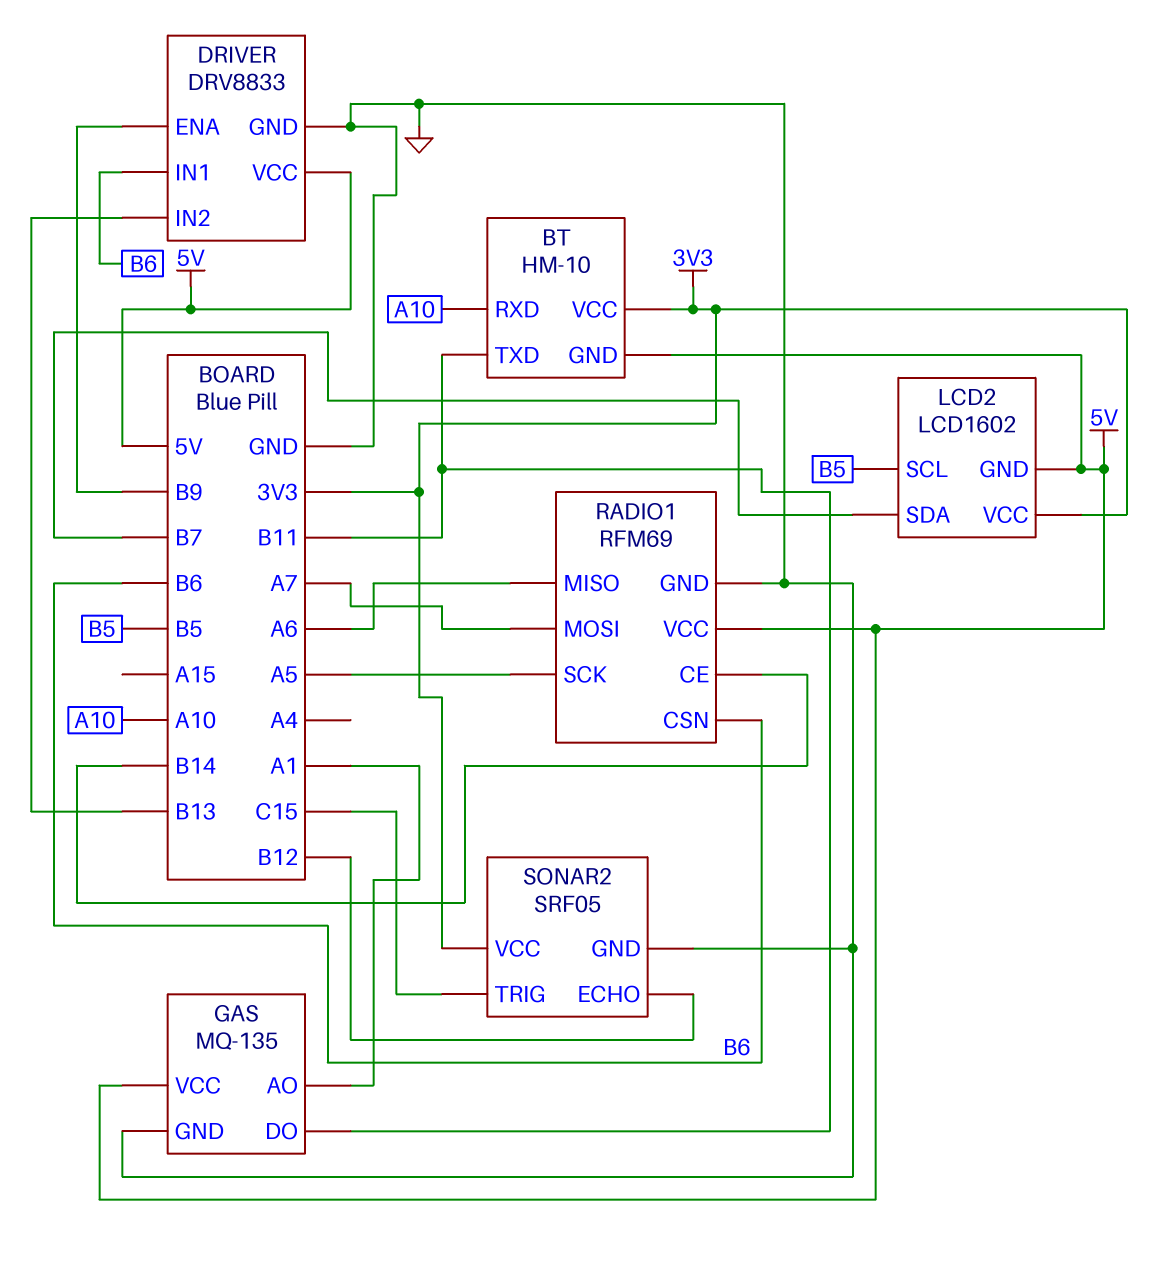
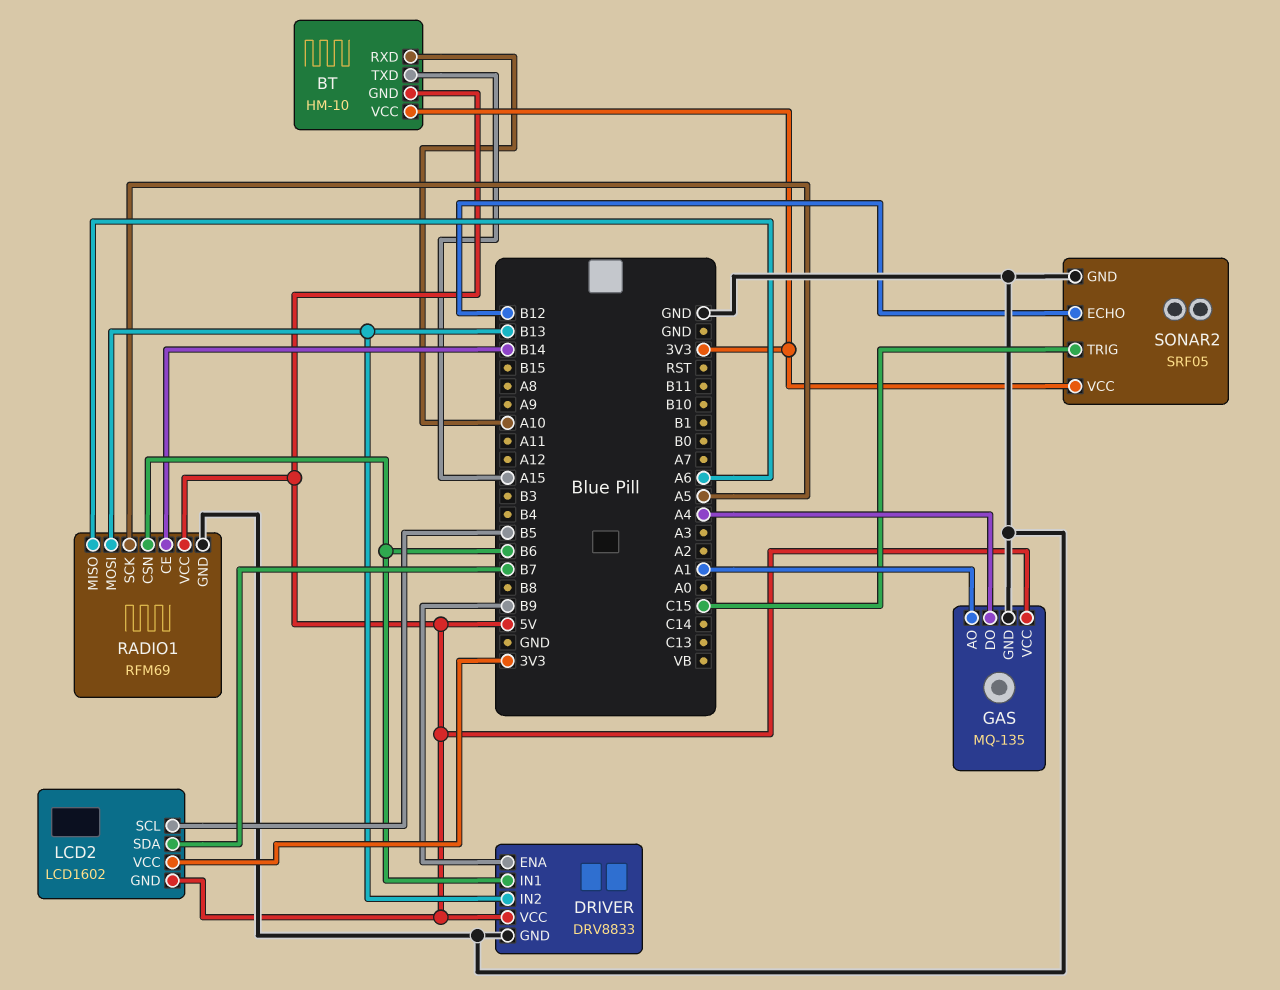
BT pin TXD: B11 -> A15
GAS pin DO: B11 -> A4
RADIO1 pin MOSI: A7 -> B13

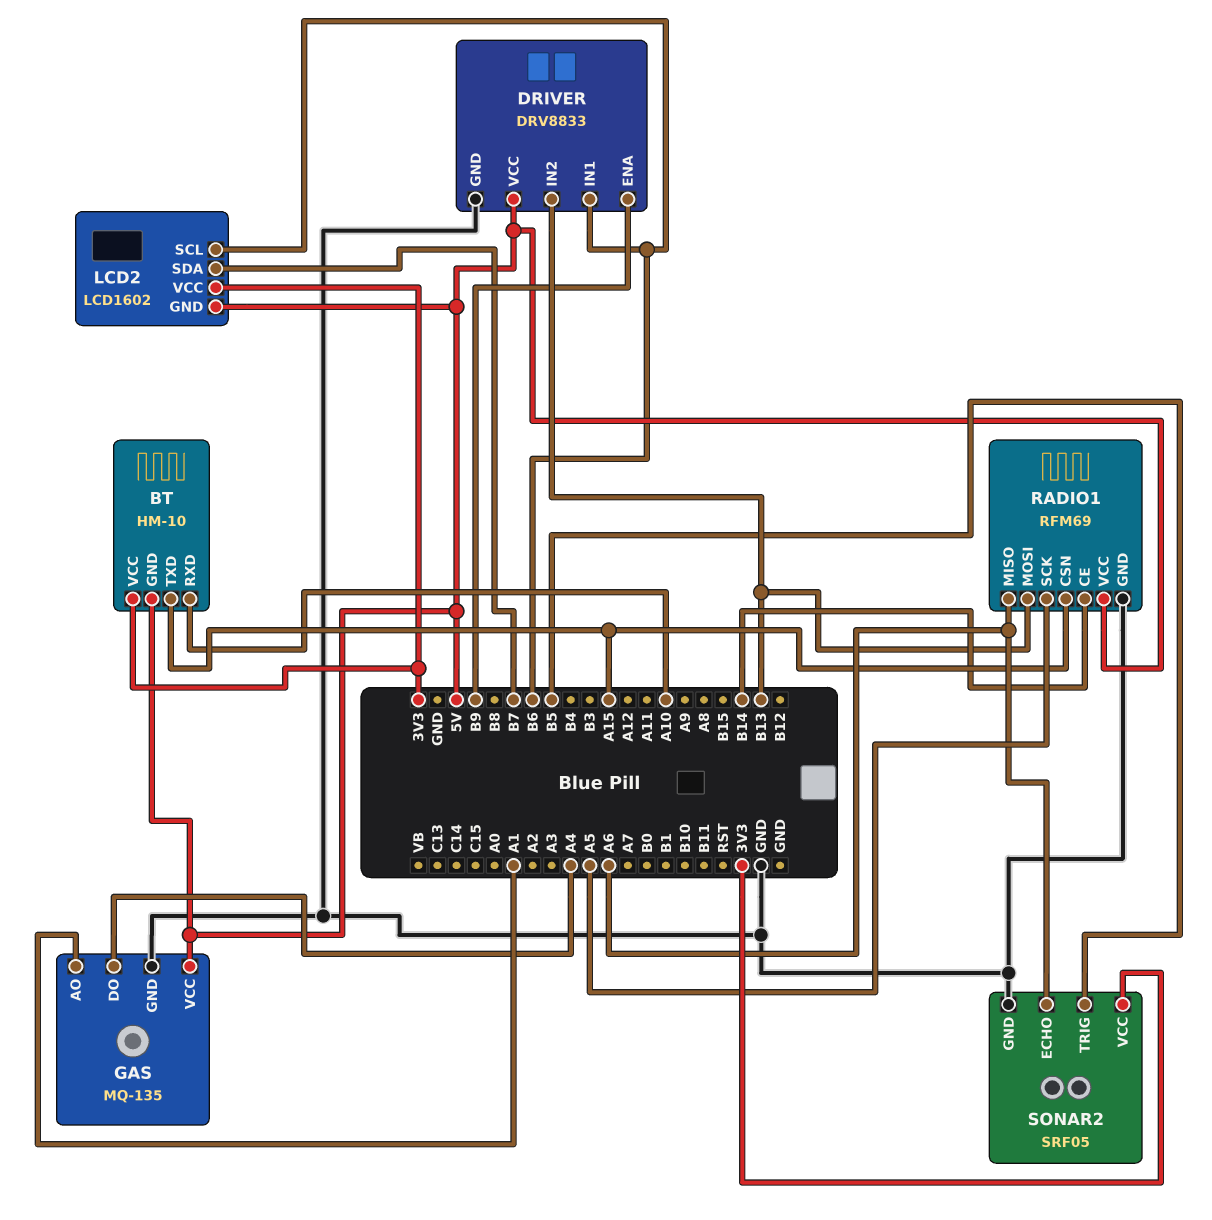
LCD2 pin SCL: B5 -> B6
RADIO1 pin CSN: B6 -> A15
SONAR2 pin ECHO: B12 -> A6
SONAR2 pin TRIG: C15 -> B5

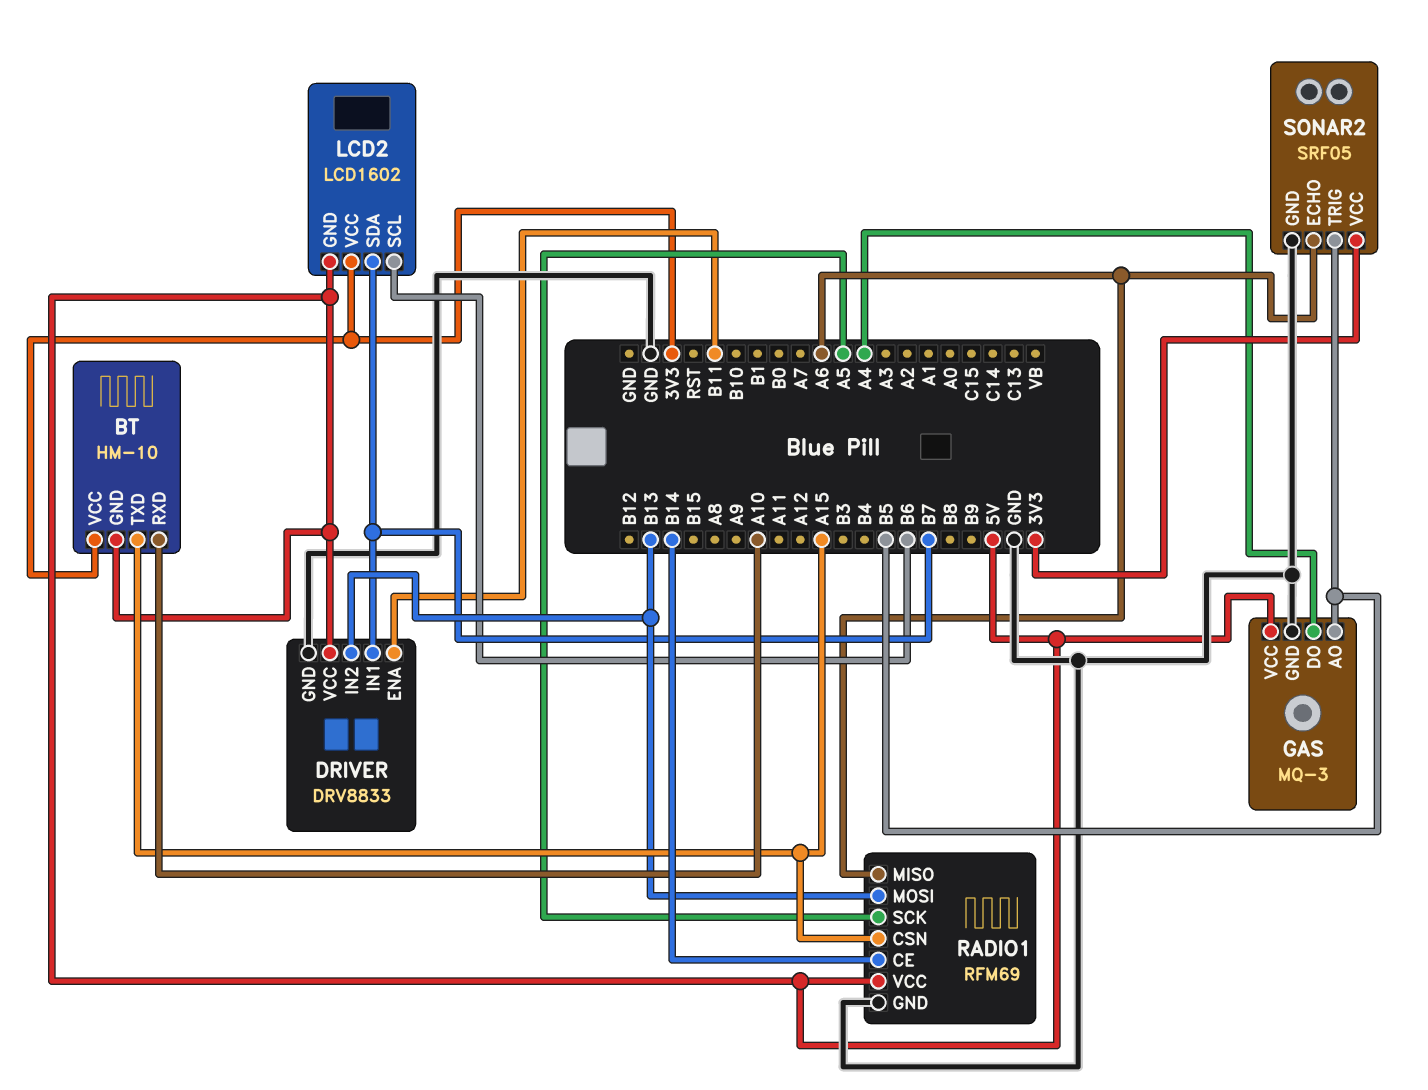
DRIVER pin ENA: B9 -> B11
DRIVER pin IN1: B6 -> B7
GAS: MQ-135 -> MQ-3
GAS pin AO: A1 -> B5

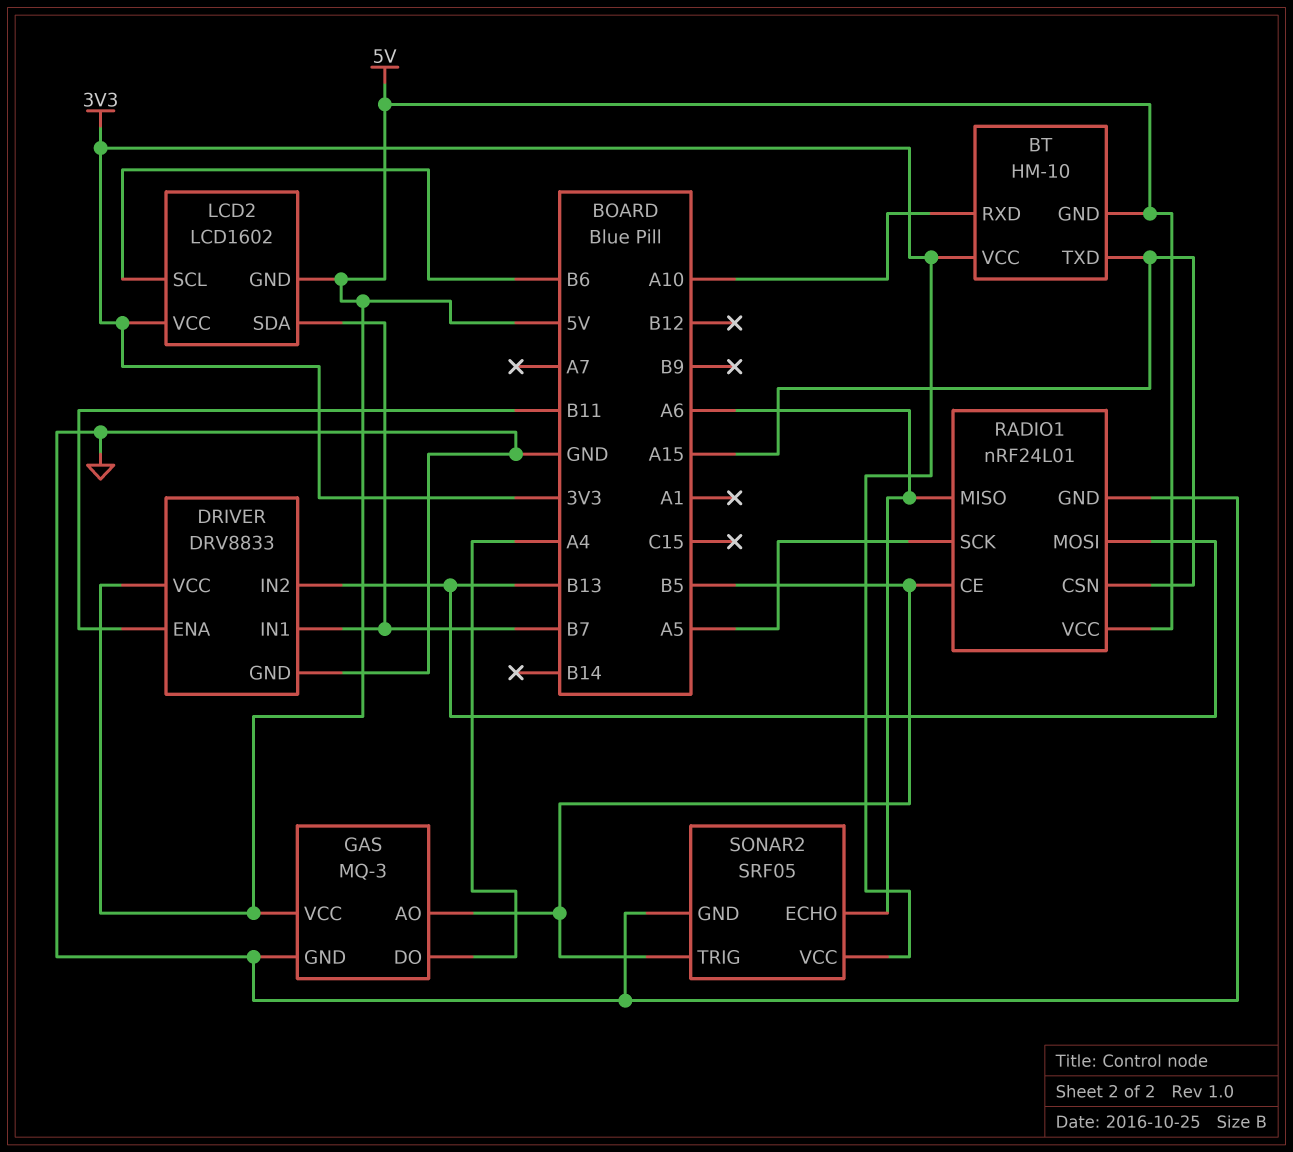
RADIO1: RFM69 -> nRF24L01
RADIO1 pin CE: B14 -> B5

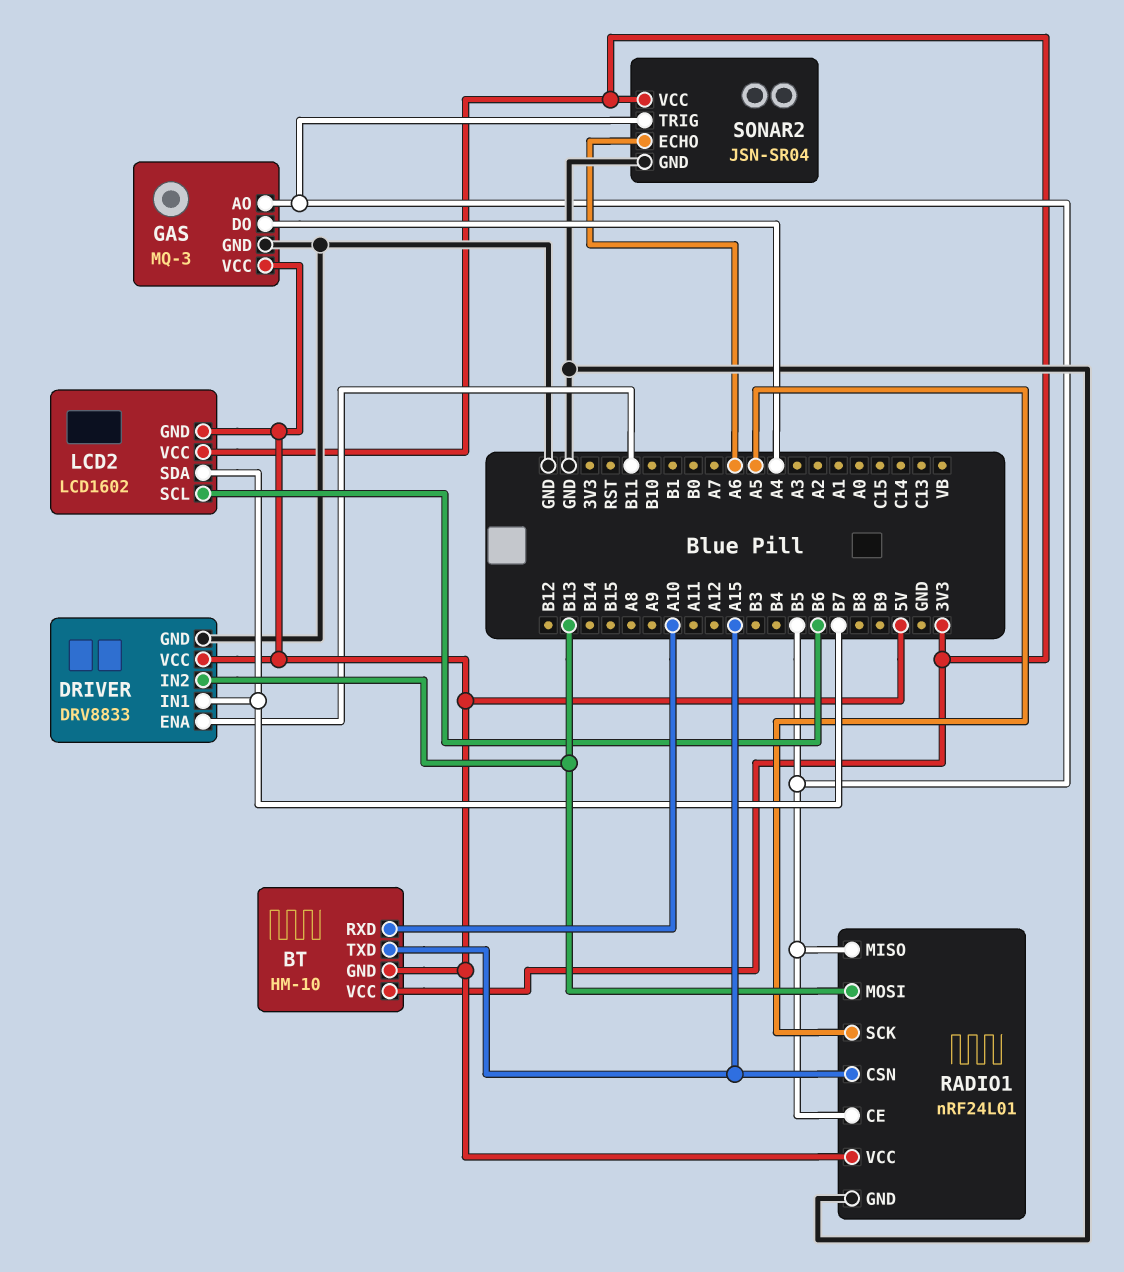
RADIO1 pin MISO: A6 -> B5
SONAR2: SRF05 -> JSN-SR04

